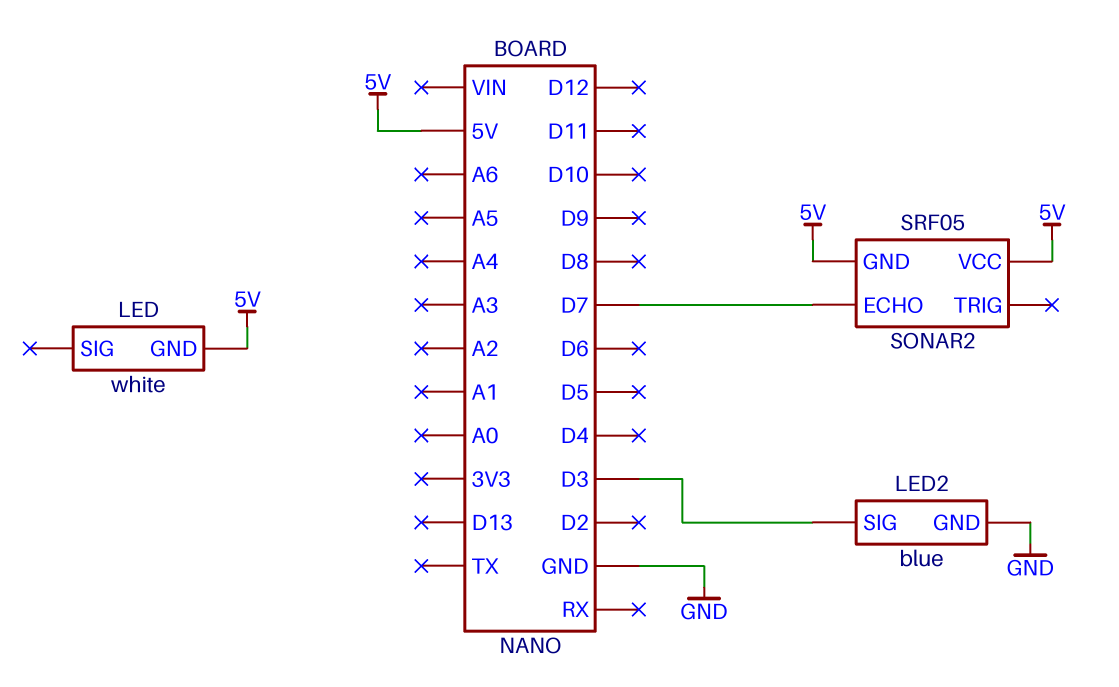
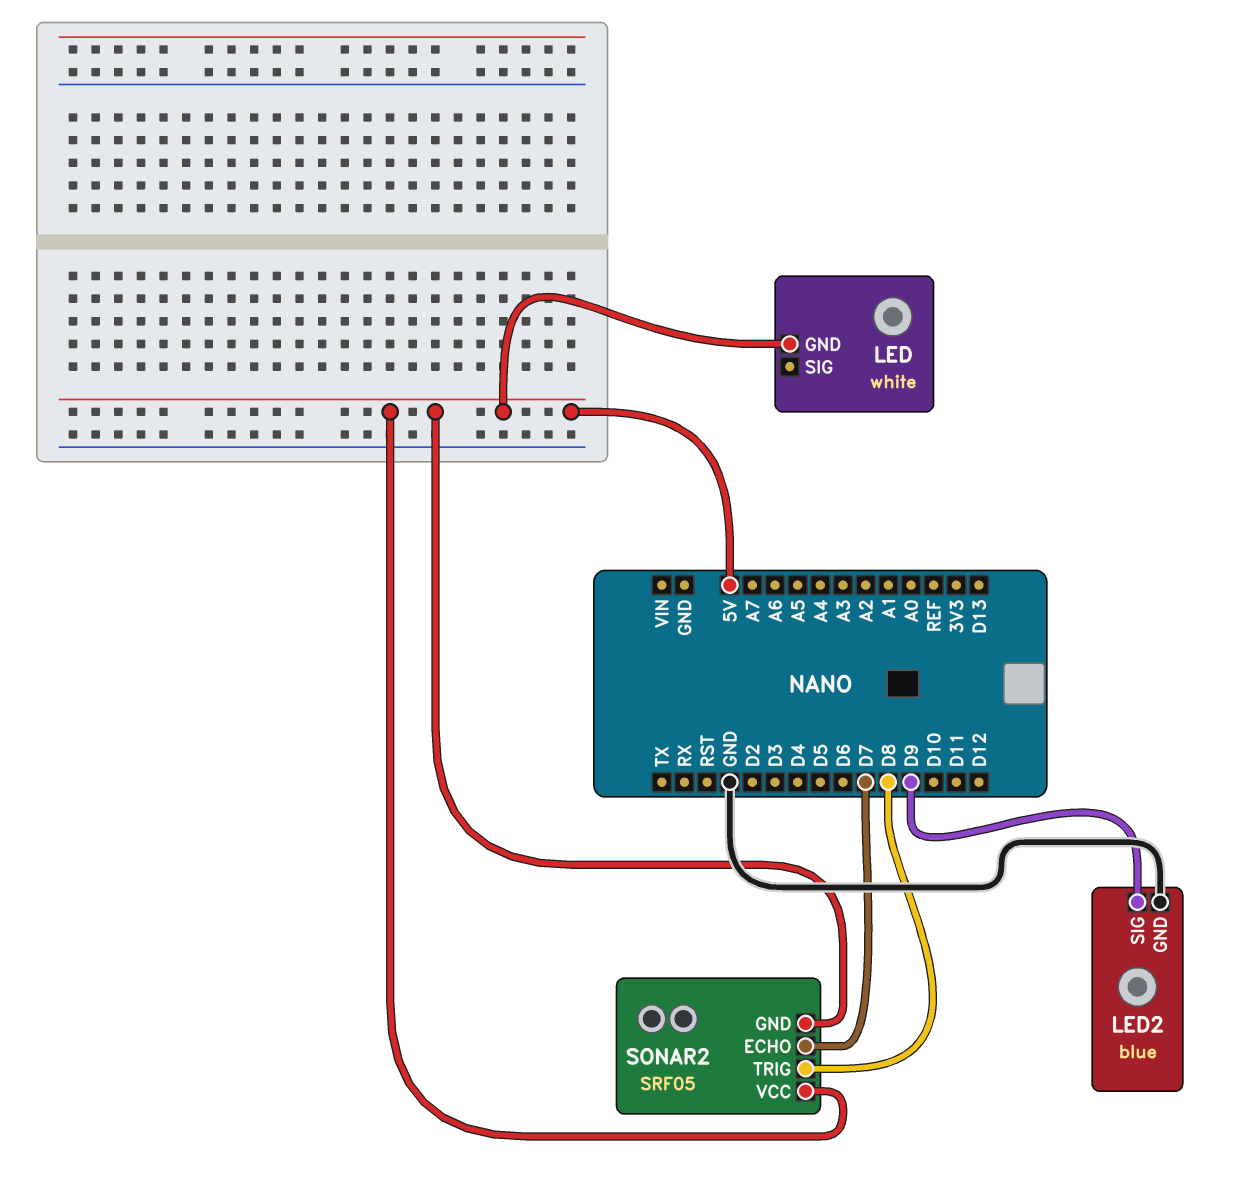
LED2 pin SIG: D3 -> D9
SONAR2 pin TRIG: none -> D8

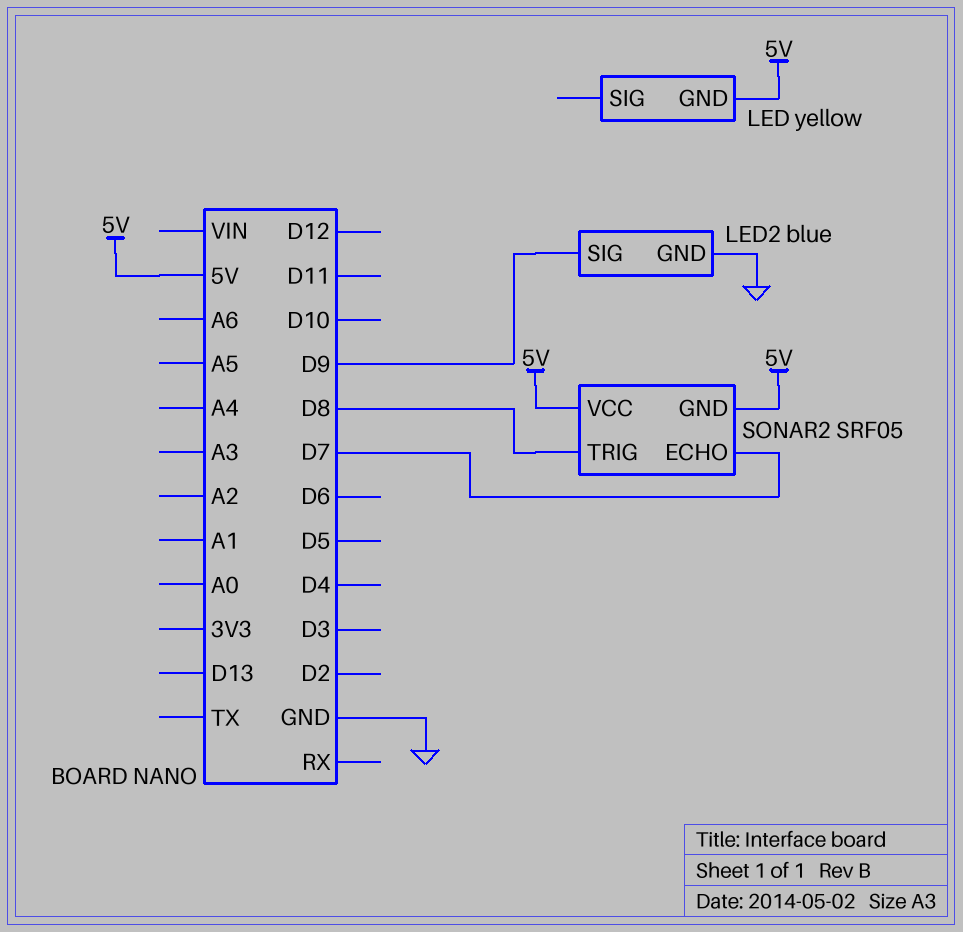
LED: white -> yellow

